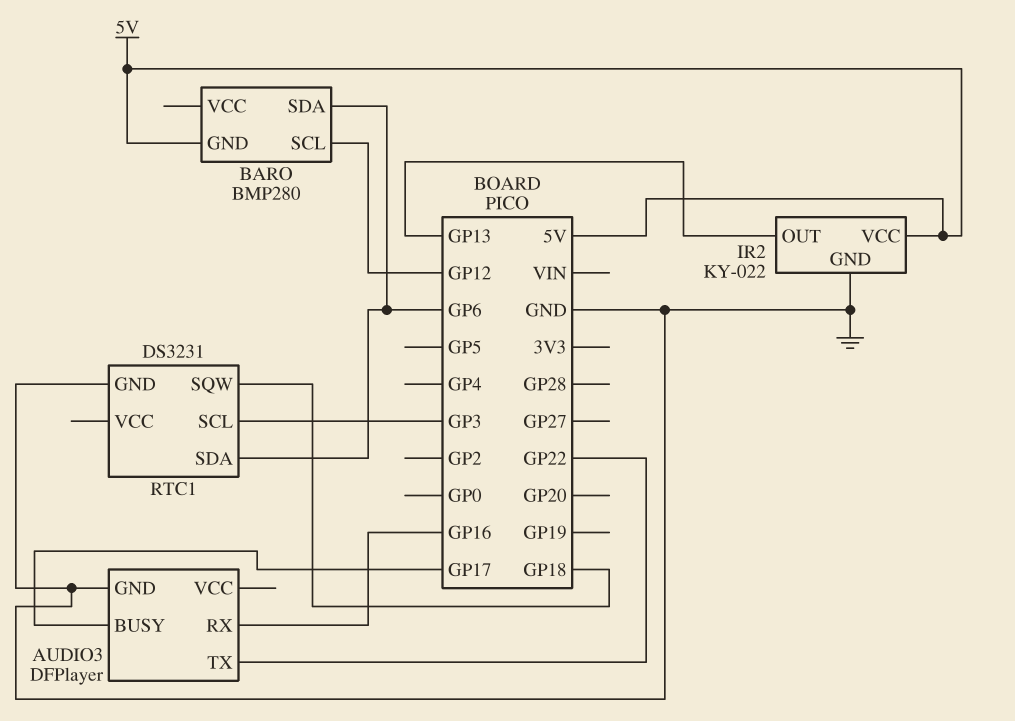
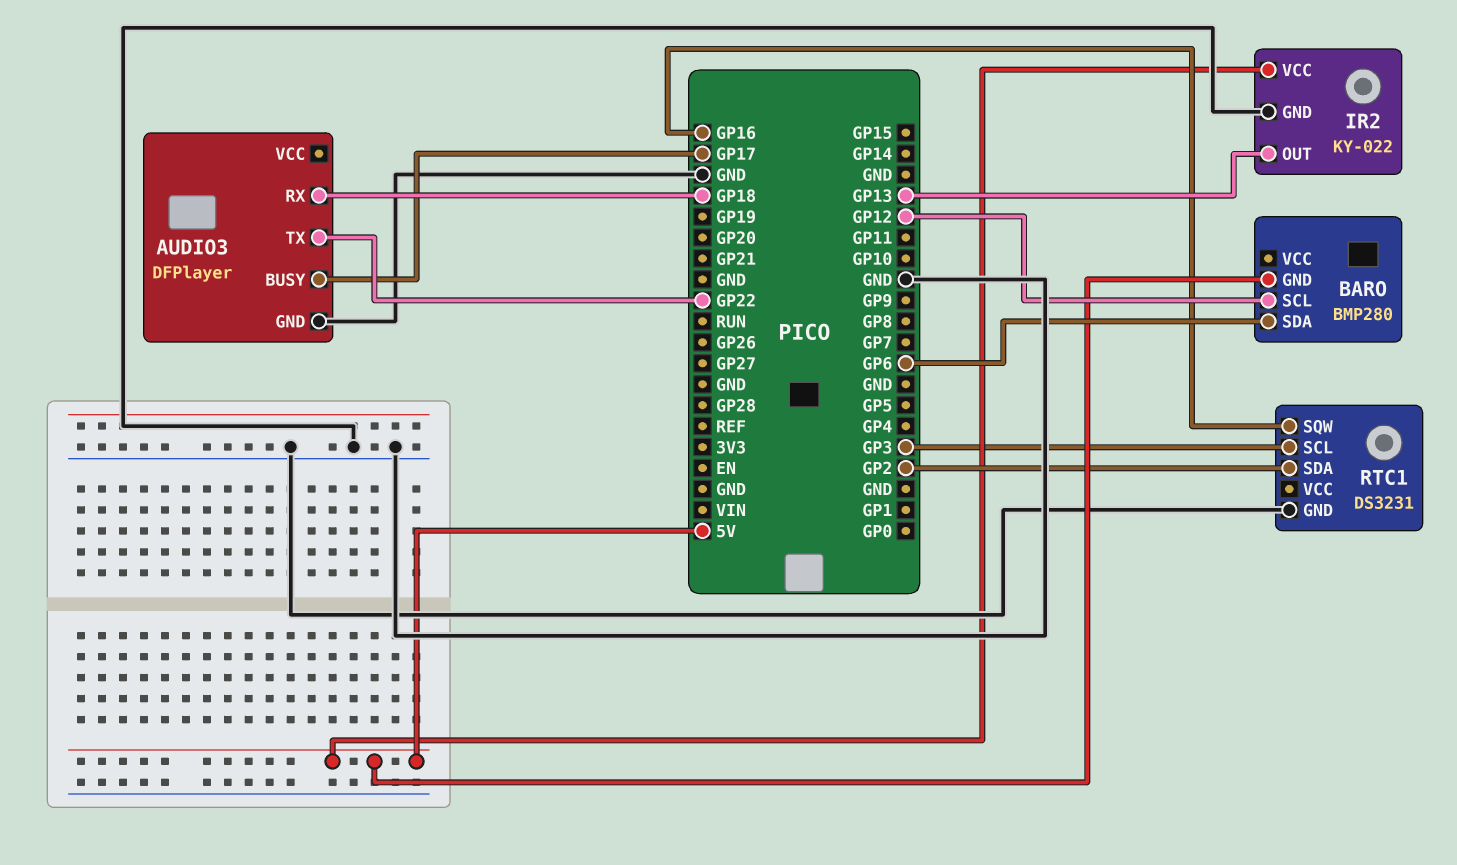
AUDIO3 pin RX: GP16 -> GP18
RTC1 pin SDA: GP6 -> GP2
RTC1 pin SQW: GP18 -> GP16

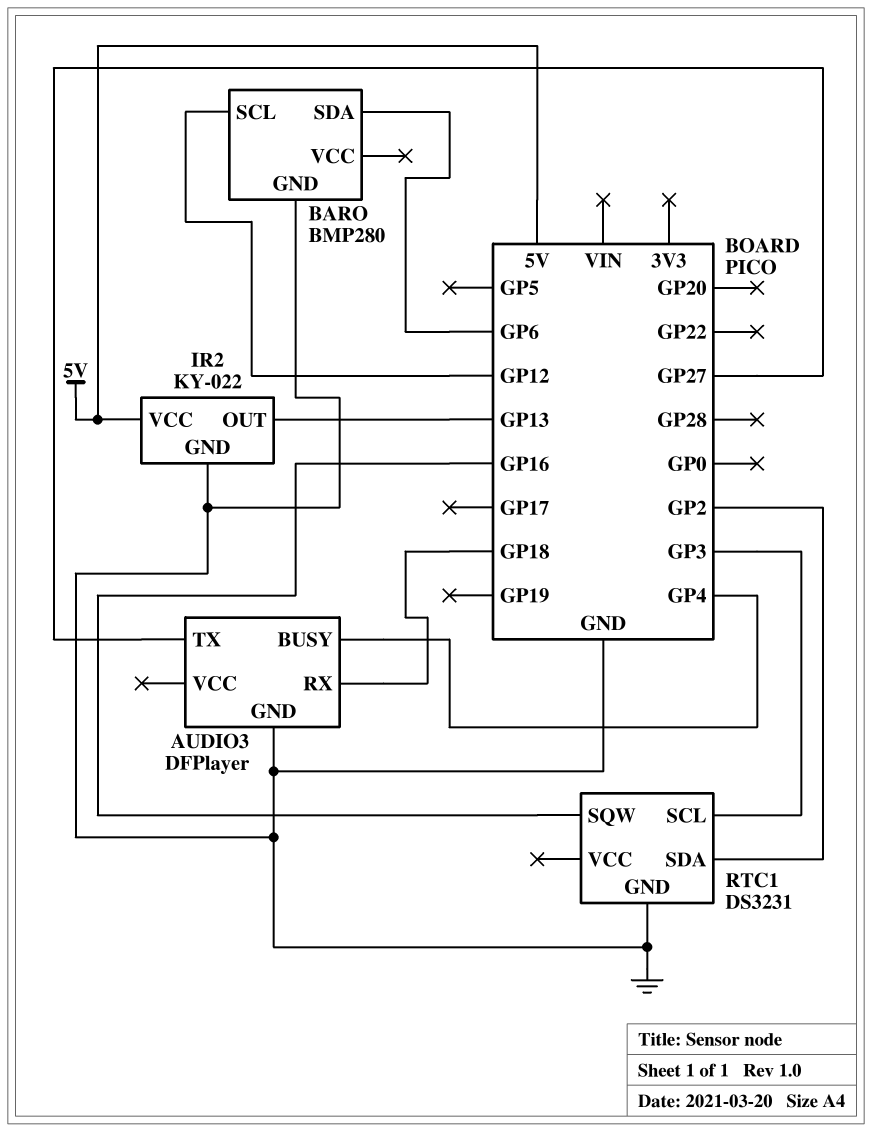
AUDIO3 pin BUSY: GP17 -> GP4
AUDIO3 pin TX: GP22 -> GP27
BARO pin GND: 5V -> GND

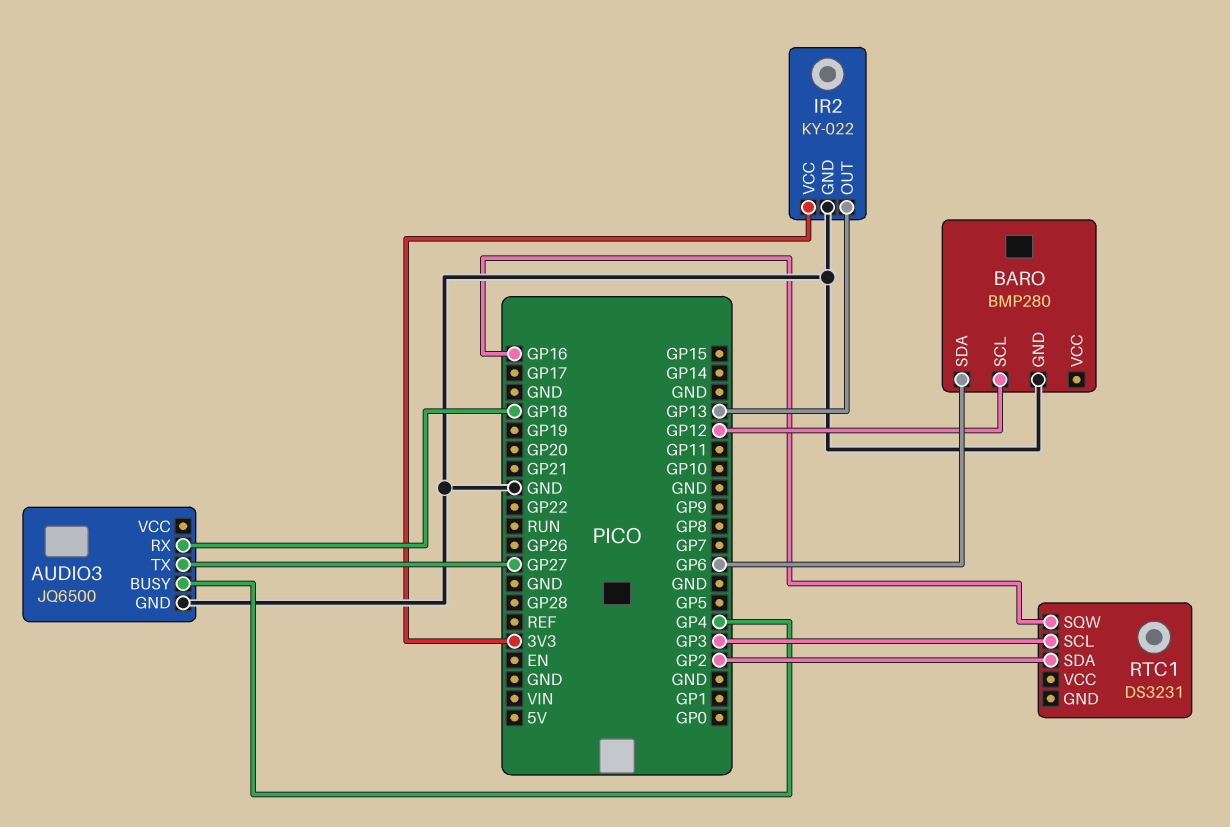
AUDIO3: DFPlayer -> JQ6500
IR2 pin VCC: 5V -> 3V3
RTC1 pin GND: GND -> none

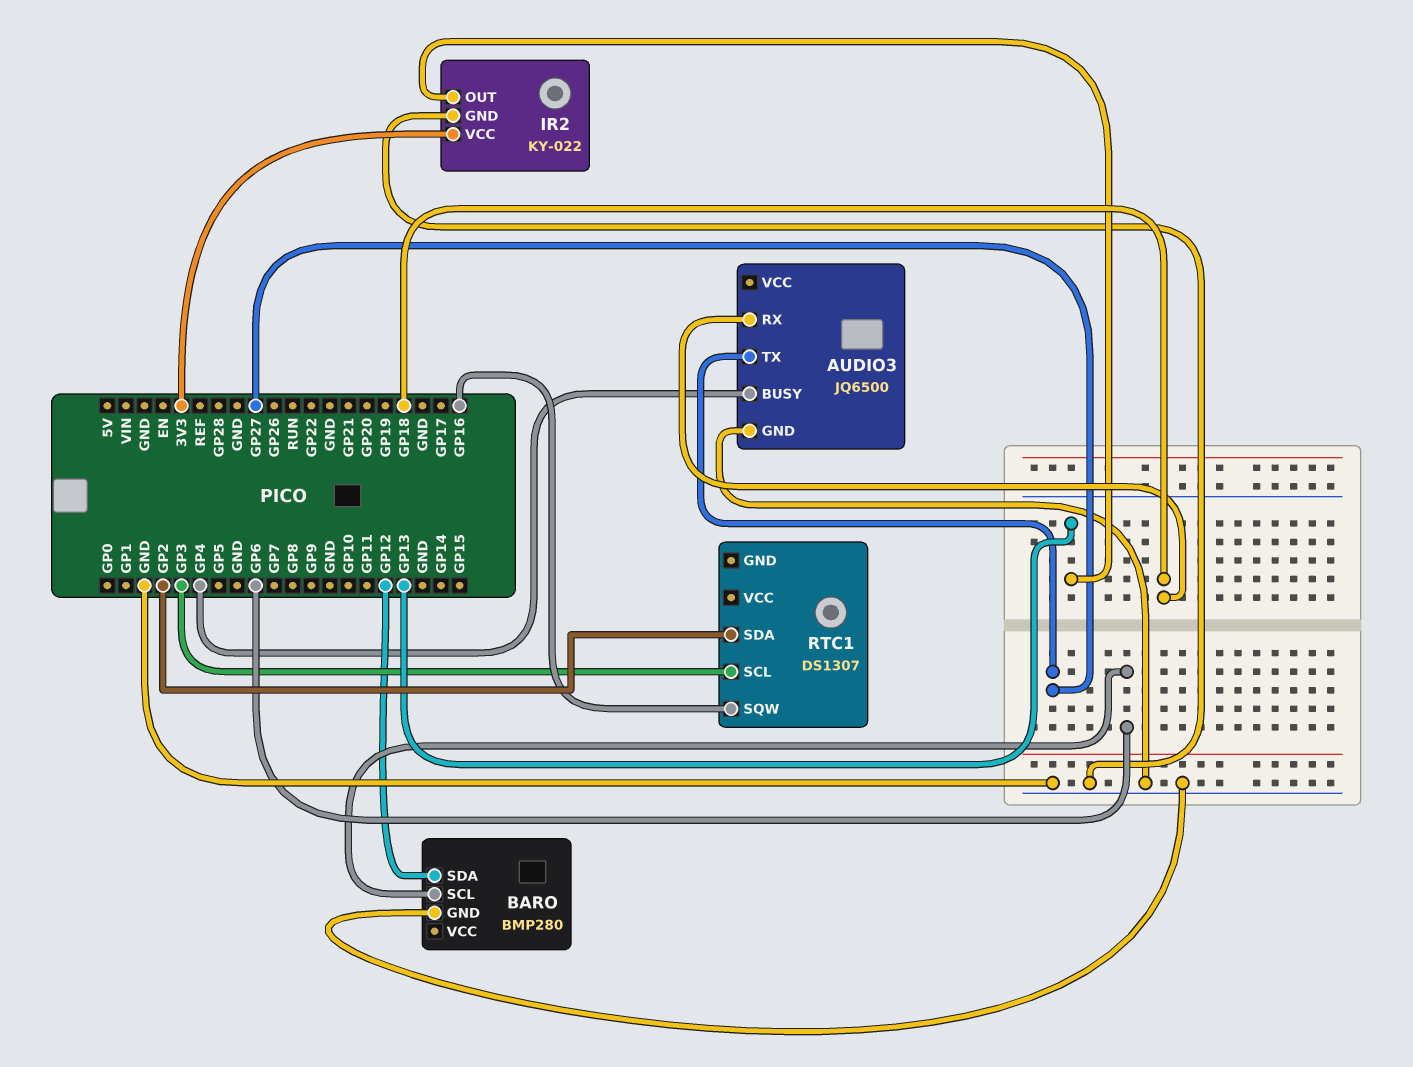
BARO pin SCL: GP12 -> GP6
BARO pin SDA: GP6 -> GP12
RTC1: DS3231 -> DS1307

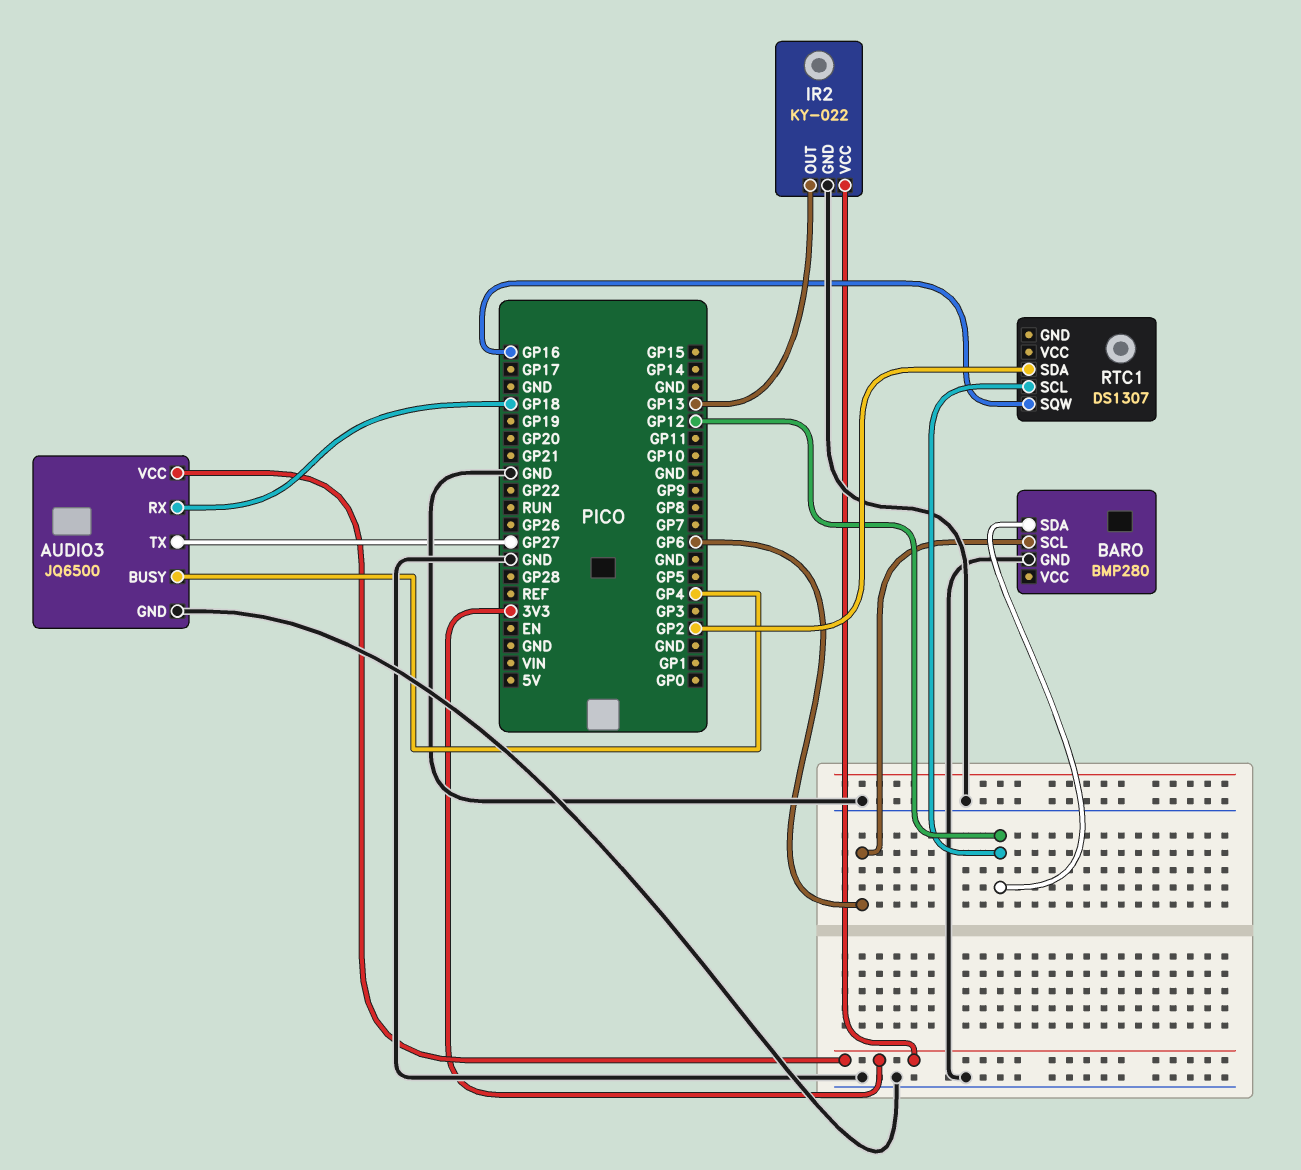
AUDIO3 pin VCC: none -> 3V3
RTC1 pin SCL: GP3 -> GP12

